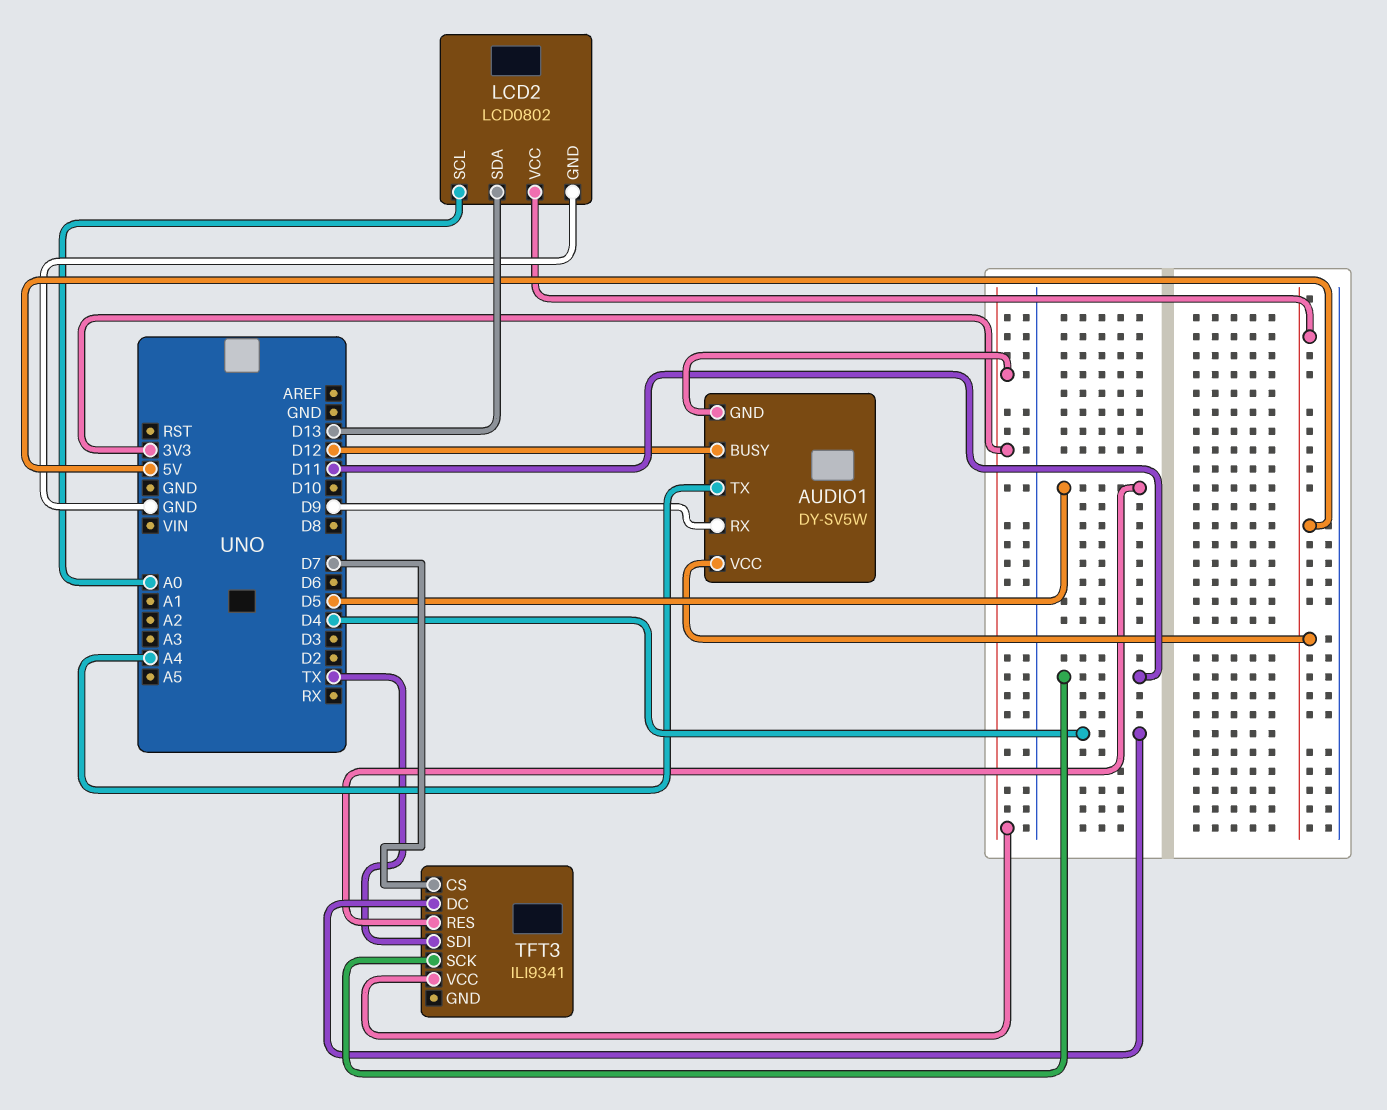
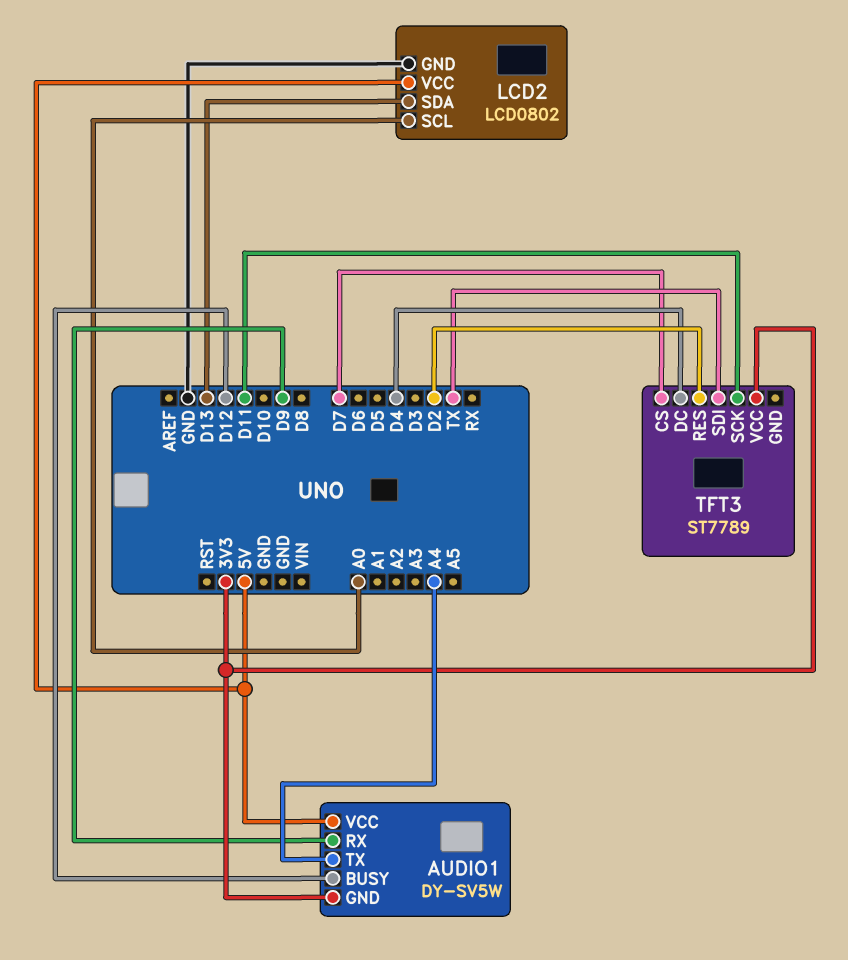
TFT3: ILI9341 -> ST7789
TFT3 pin RES: D5 -> D2

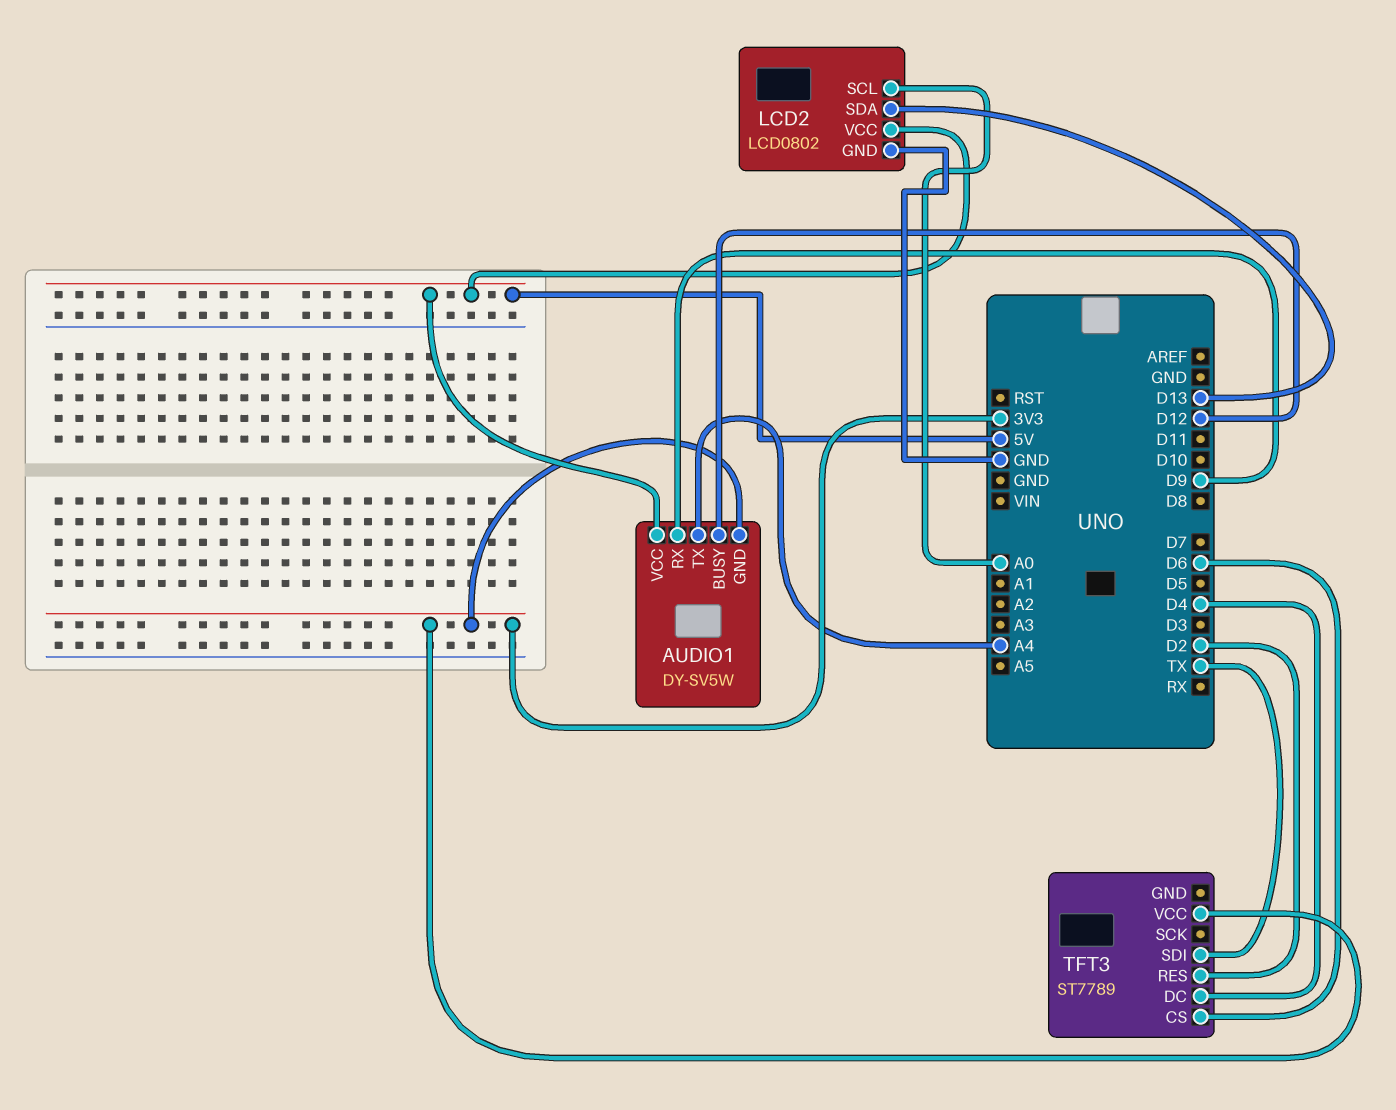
TFT3 pin CS: D7 -> D6
TFT3 pin SCK: D11 -> none

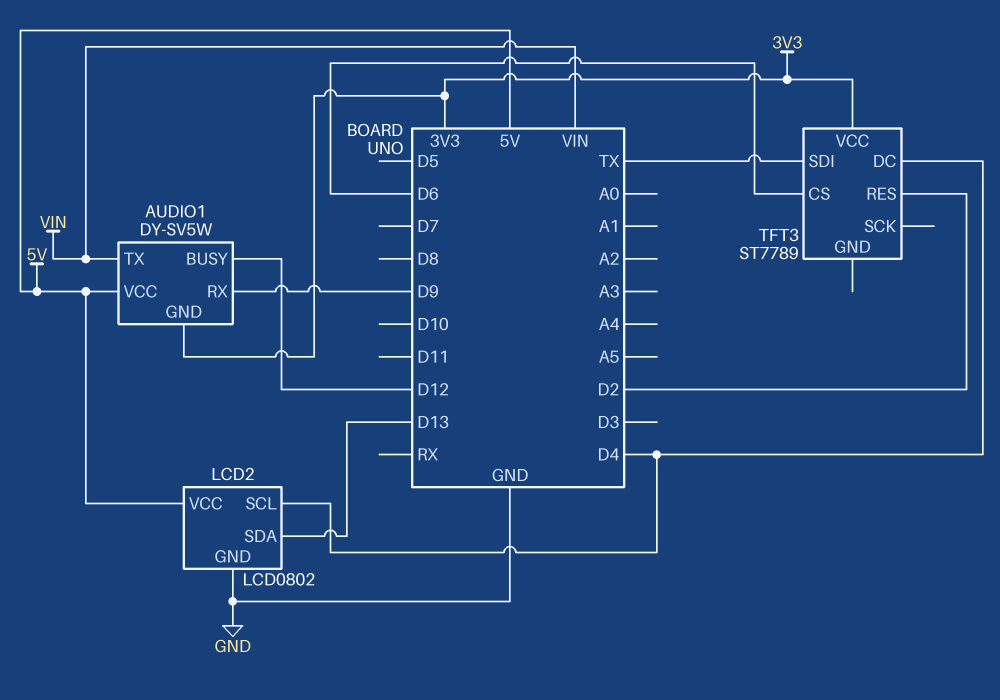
AUDIO1 pin TX: A4 -> VIN
LCD2 pin SCL: A0 -> D4

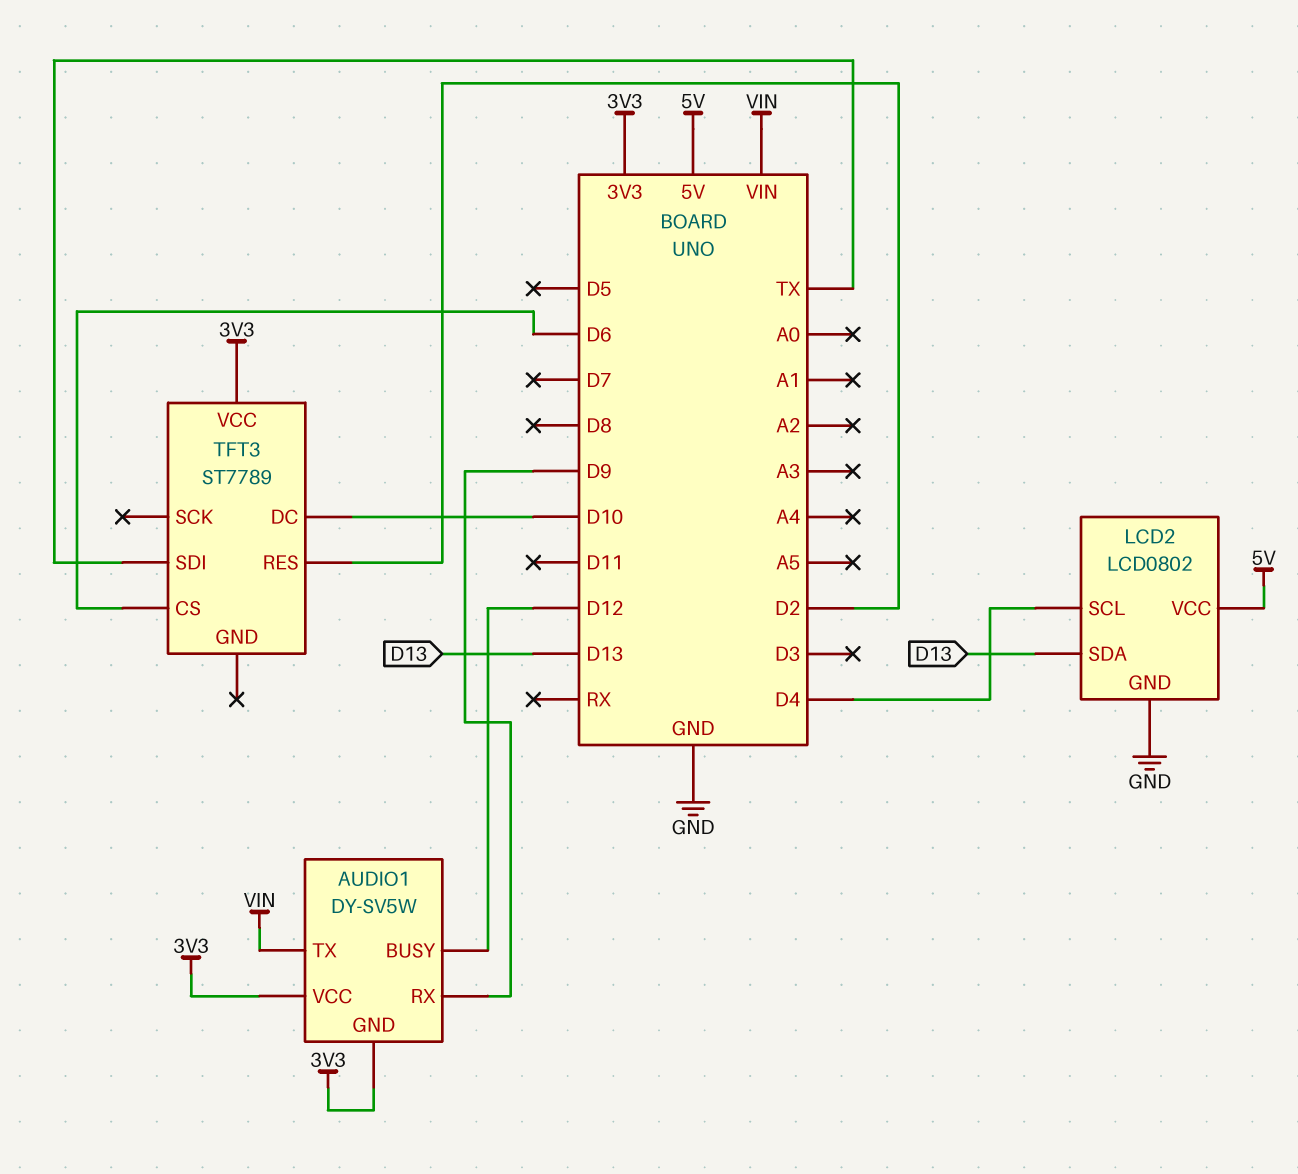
AUDIO1 pin VCC: 5V -> 3V3
TFT3 pin DC: D4 -> D10

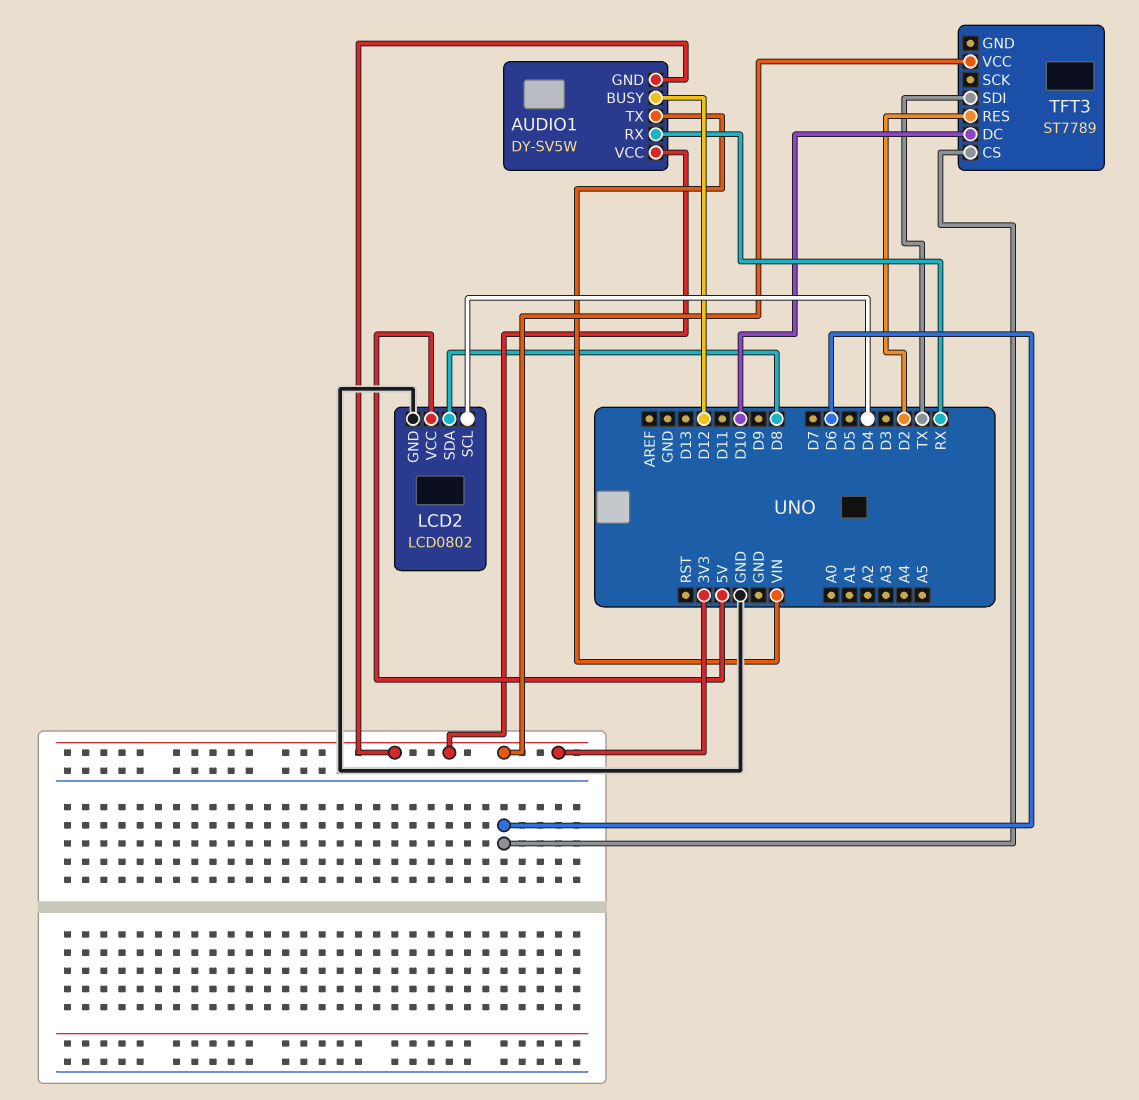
AUDIO1 pin RX: D9 -> RX
LCD2 pin SDA: D13 -> D8

